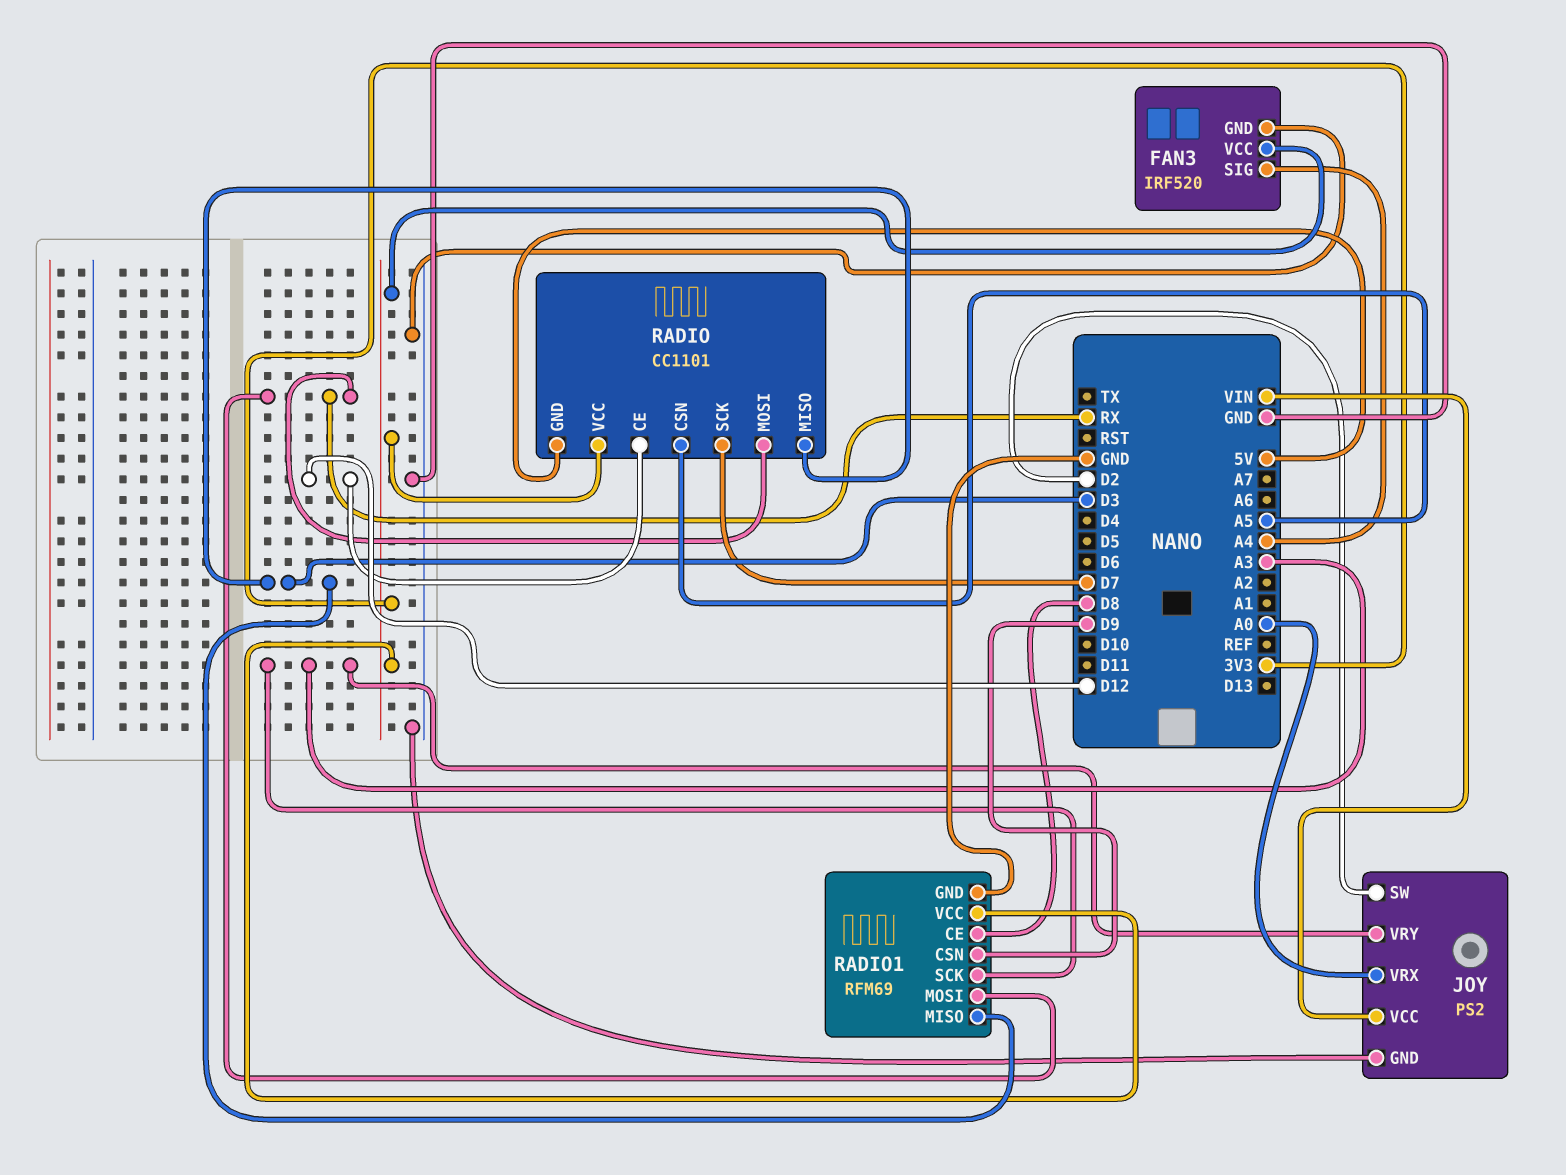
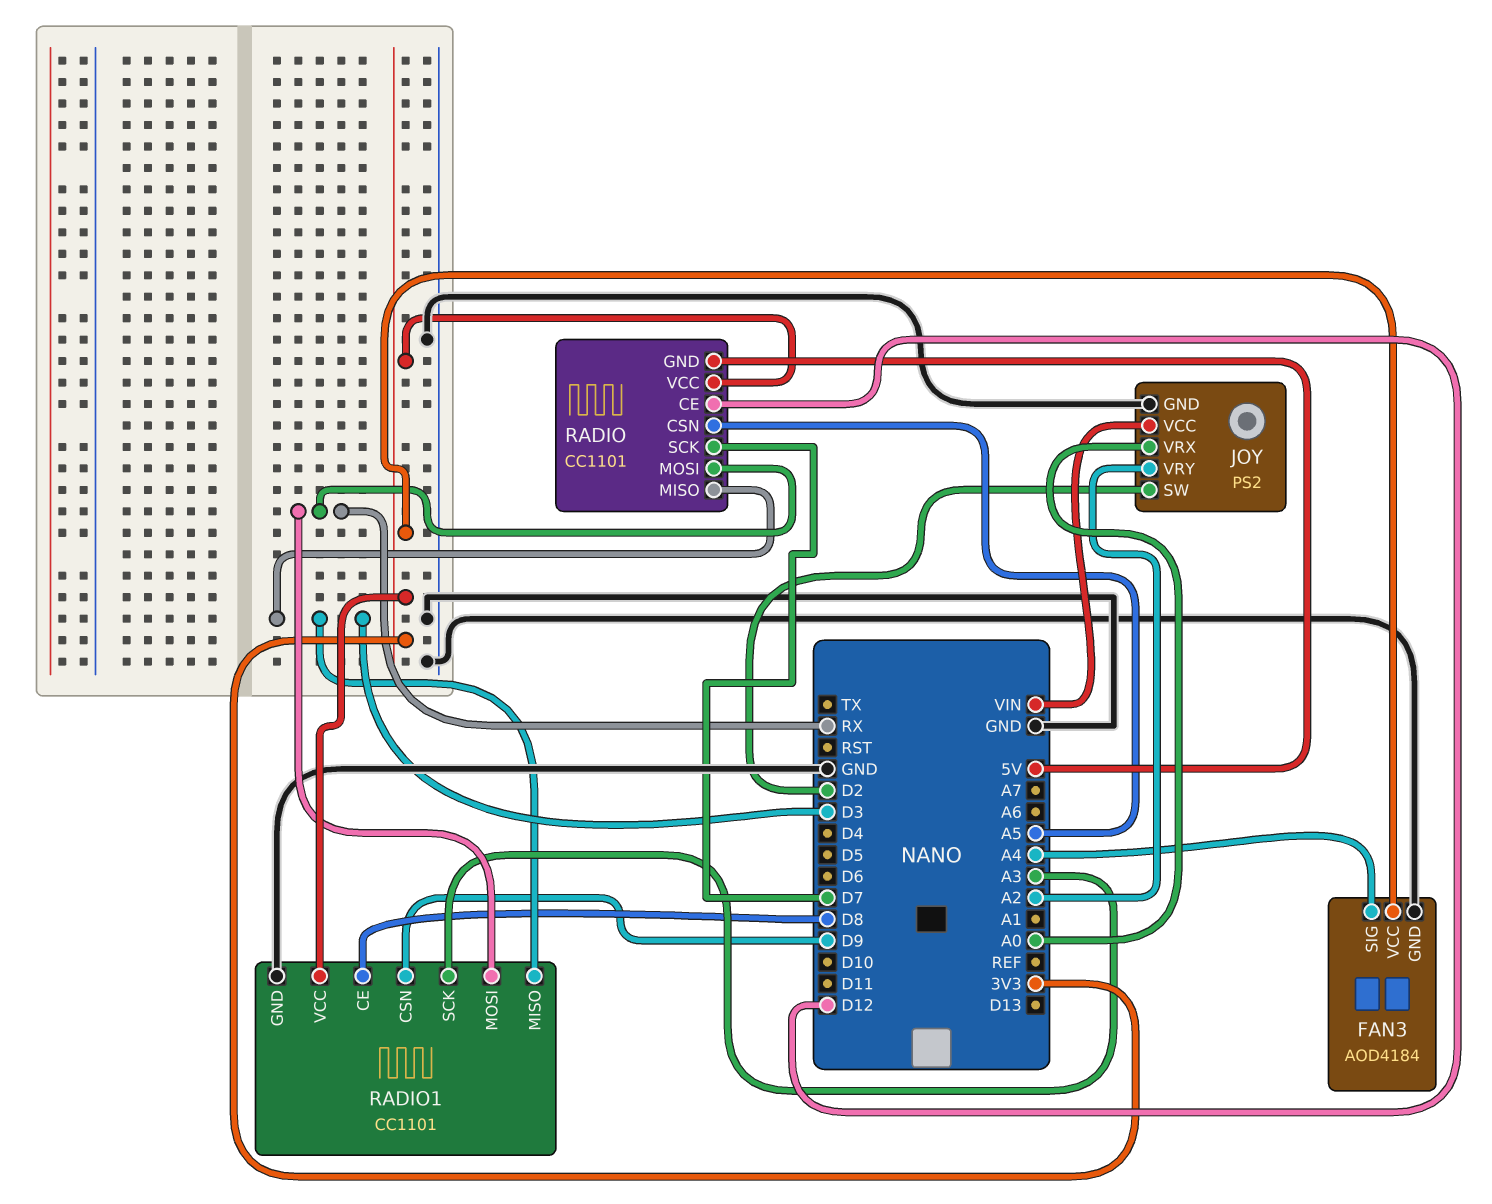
FAN3: IRF520 -> AOD4184
JOY pin VRY: A3 -> A2
RADIO1: RFM69 -> CC1101

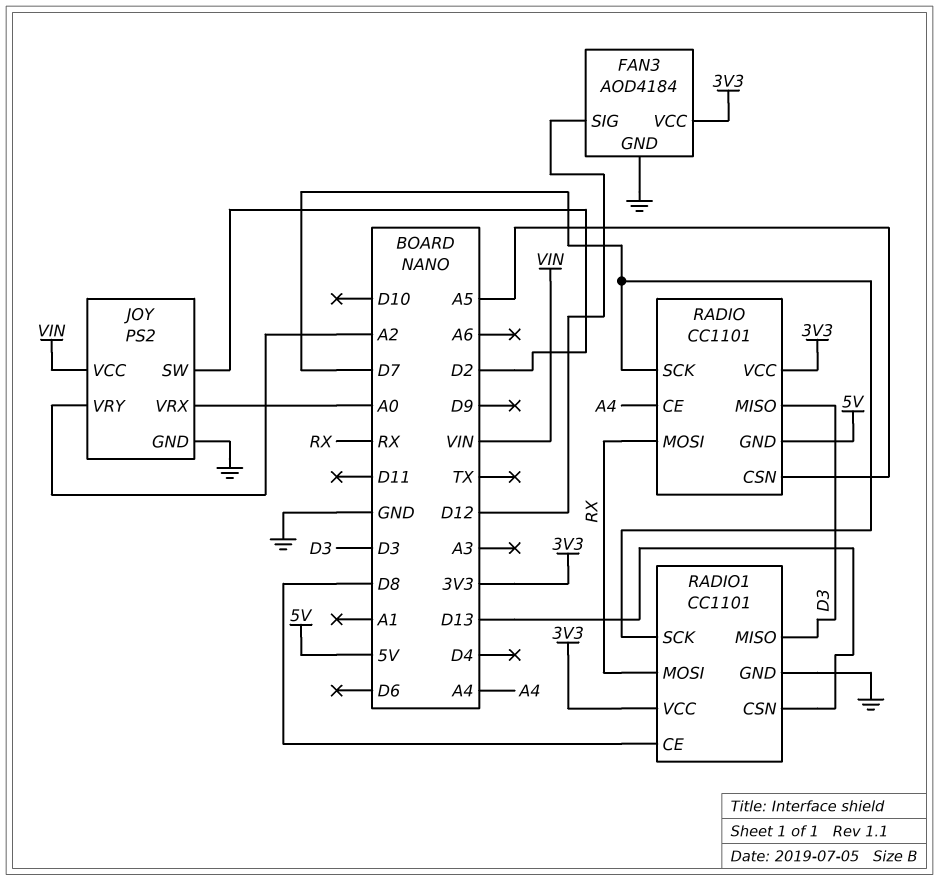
FAN3 pin SIG: A4 -> D12
RADIO pin CE: D12 -> A4
RADIO1 pin CSN: D9 -> D13
RADIO1 pin SCK: A3 -> D7

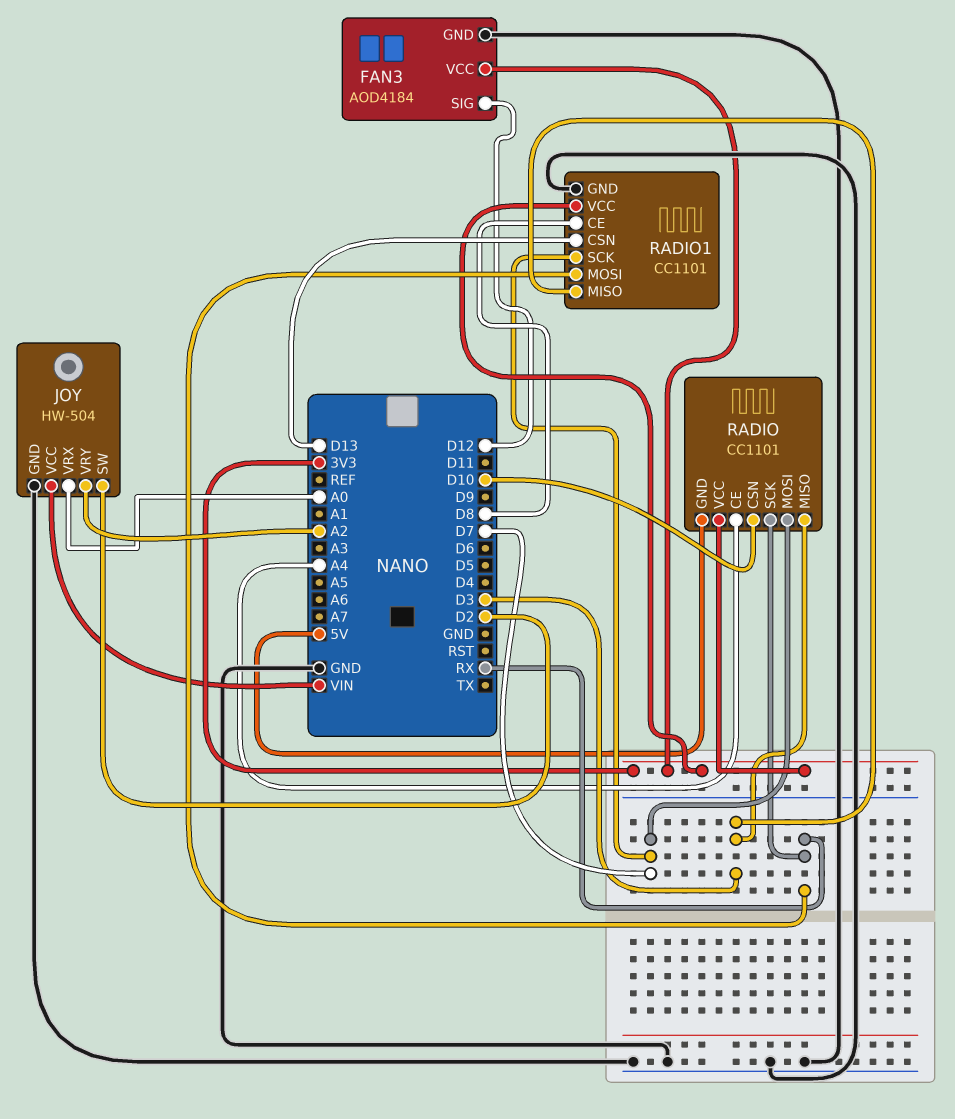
JOY: PS2 -> HW-504
RADIO pin CSN: A5 -> D10
RADIO pin MOSI: RX -> D7
RADIO pin SCK: D7 -> RX

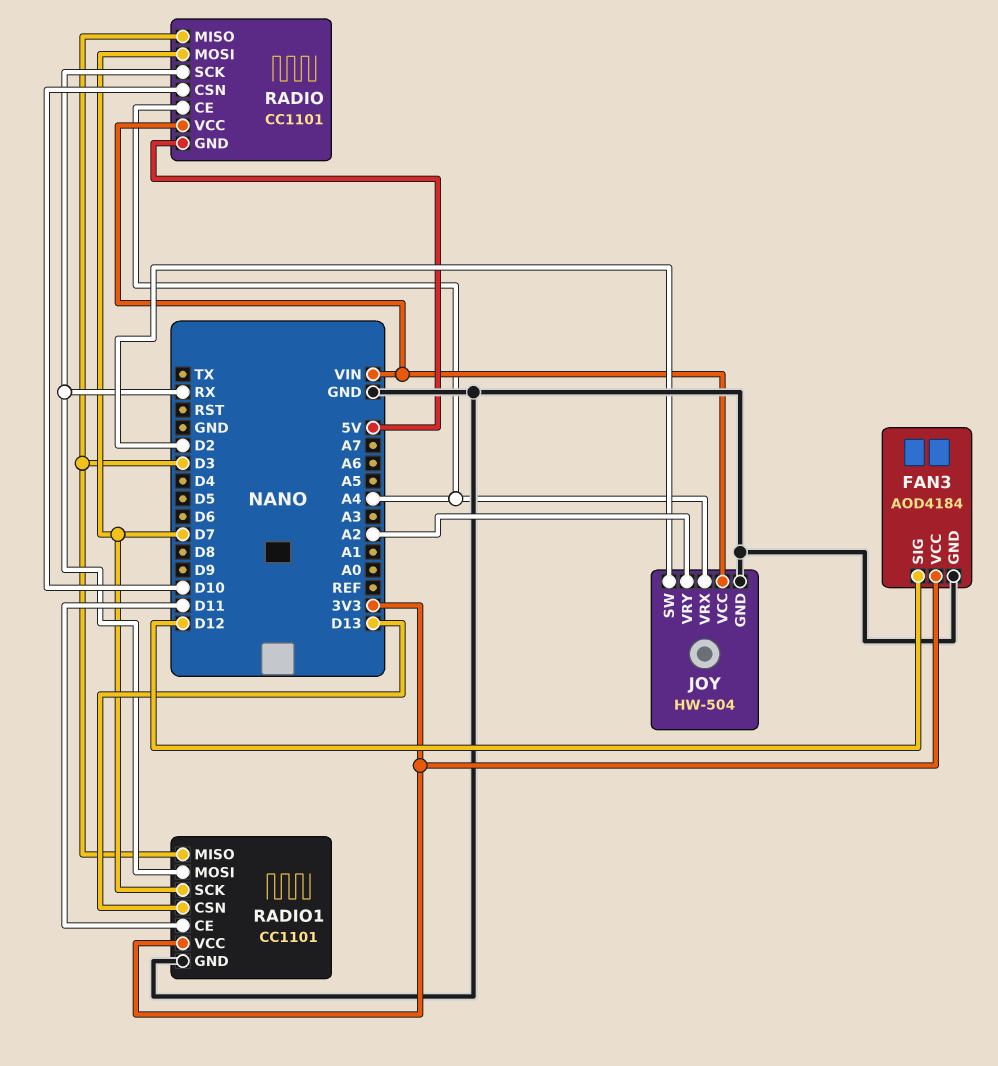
JOY pin VRX: A0 -> A4
RADIO pin VCC: 3V3 -> VIN
RADIO1 pin CE: D8 -> D11

